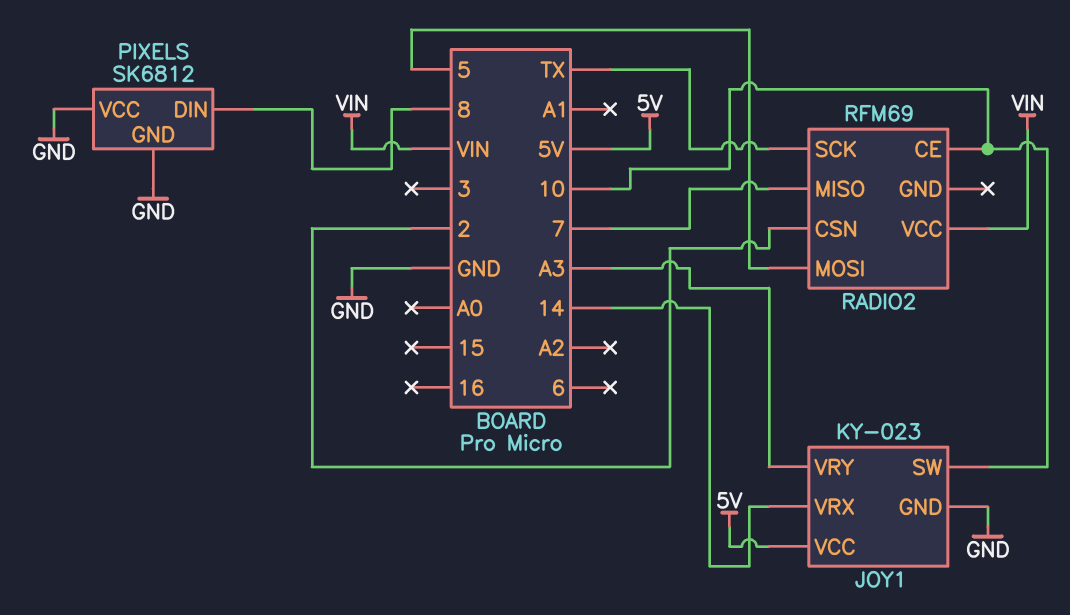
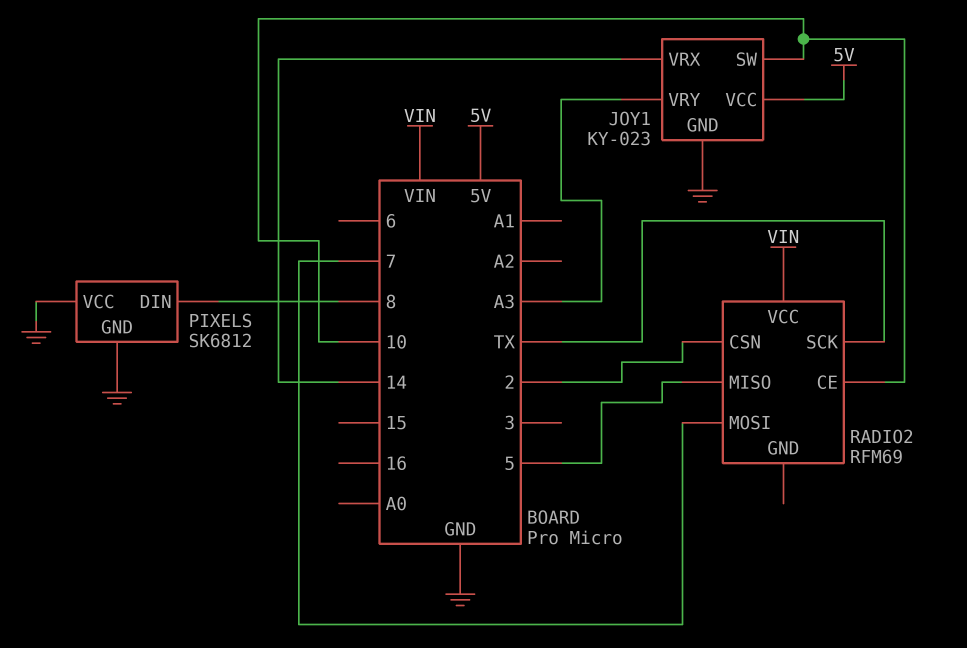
RADIO2 pin MISO: 7 -> 5
RADIO2 pin MOSI: 5 -> 7

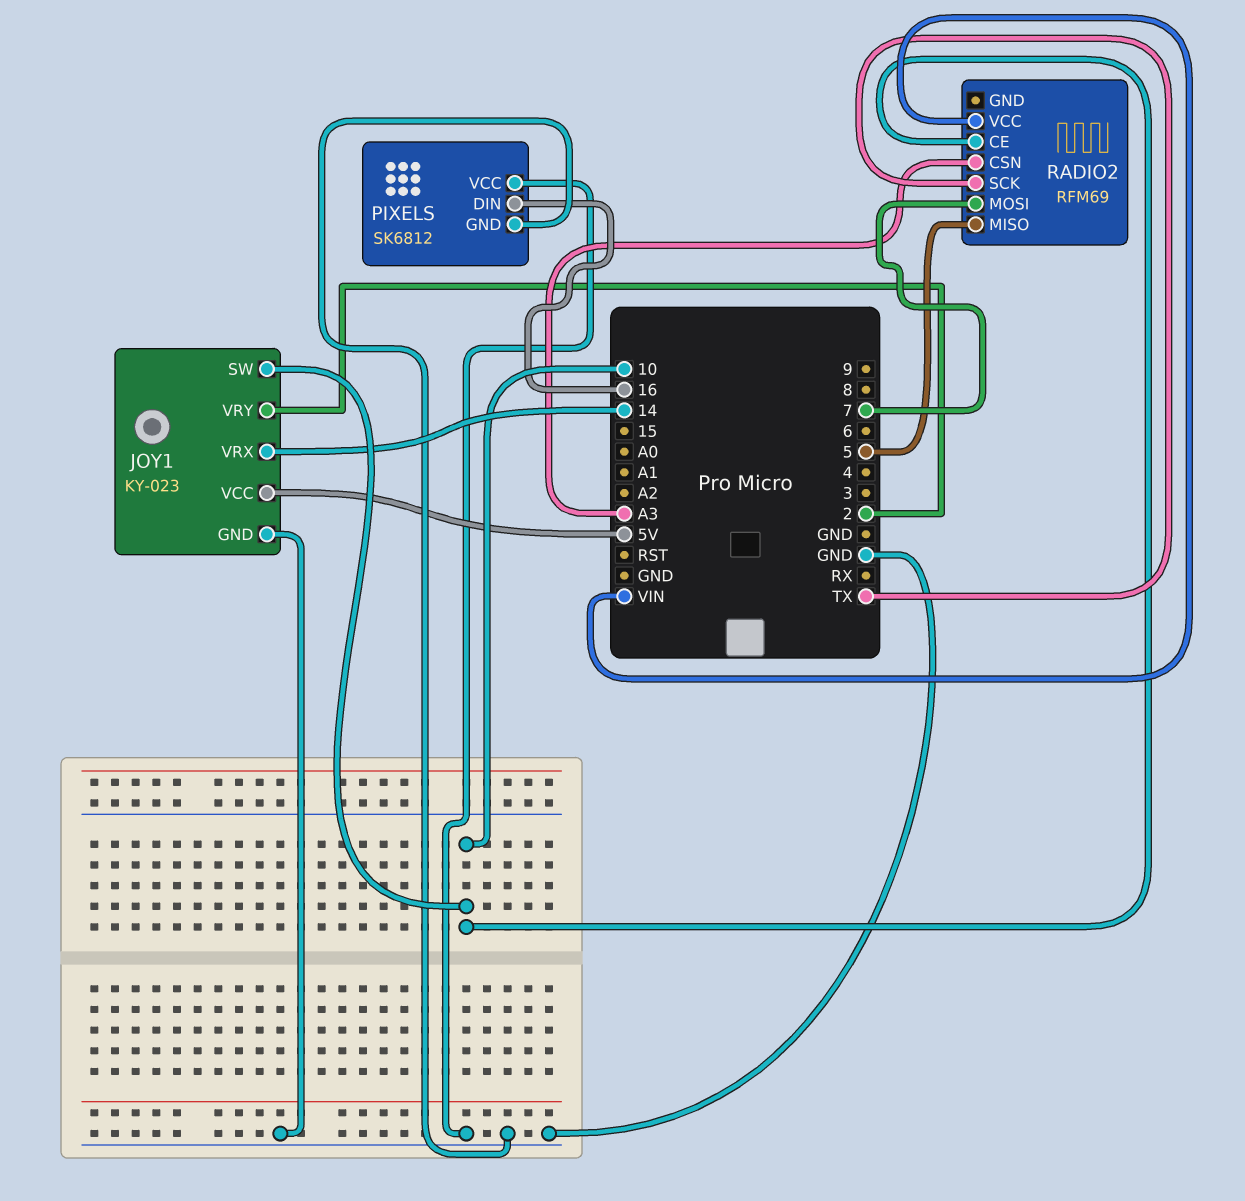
JOY1 pin VRY: A3 -> 2
PIXELS pin DIN: 8 -> 16
RADIO2 pin CSN: 2 -> A3

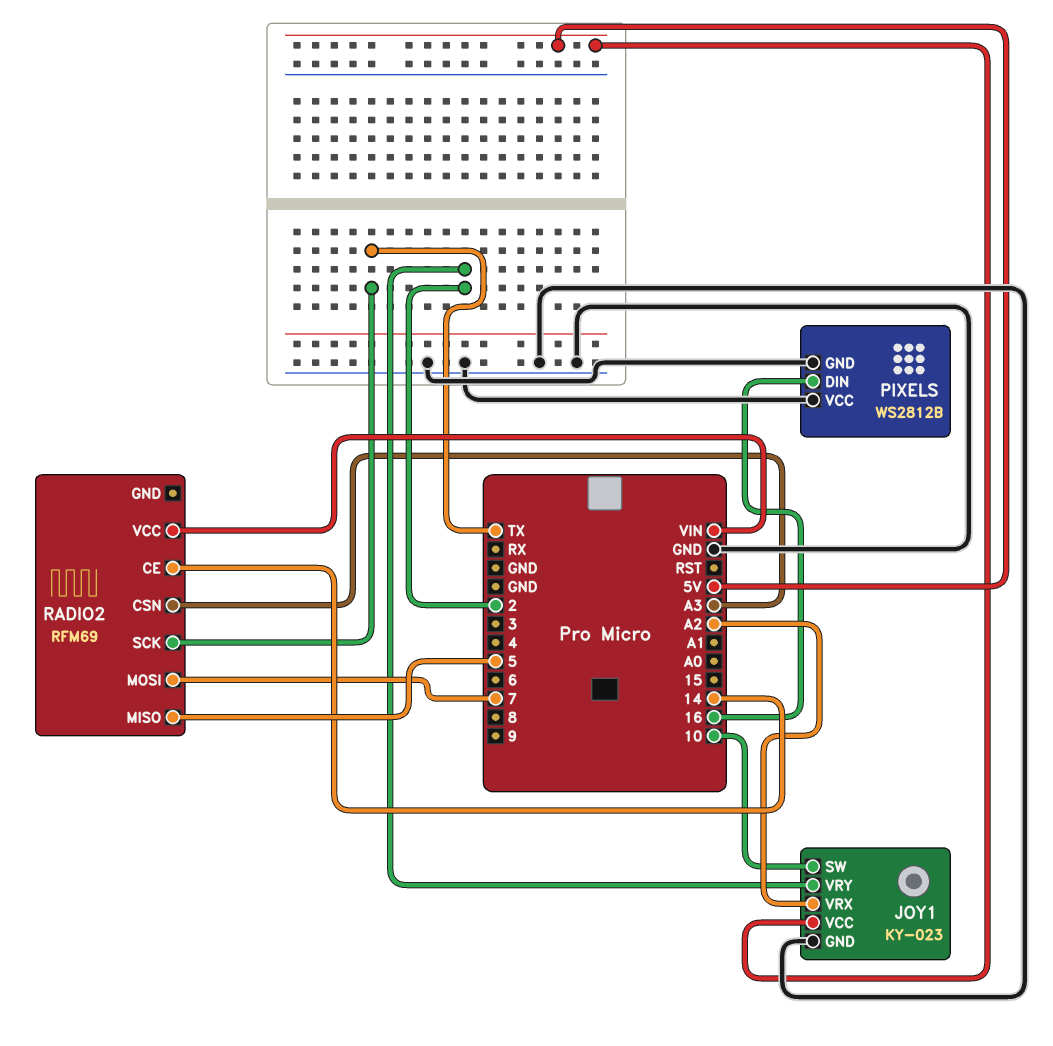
JOY1 pin VRX: 14 -> A2
PIXELS: SK6812 -> WS2812B
RADIO2 pin CE: 10 -> 14

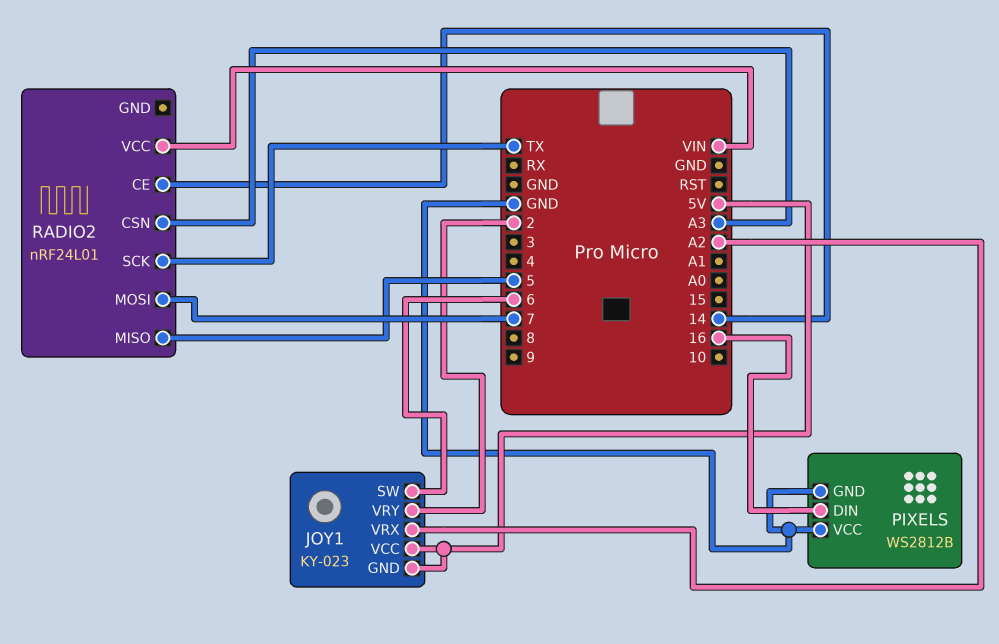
JOY1 pin GND: GND -> 5V
JOY1 pin SW: 10 -> 6
RADIO2: RFM69 -> nRF24L01

